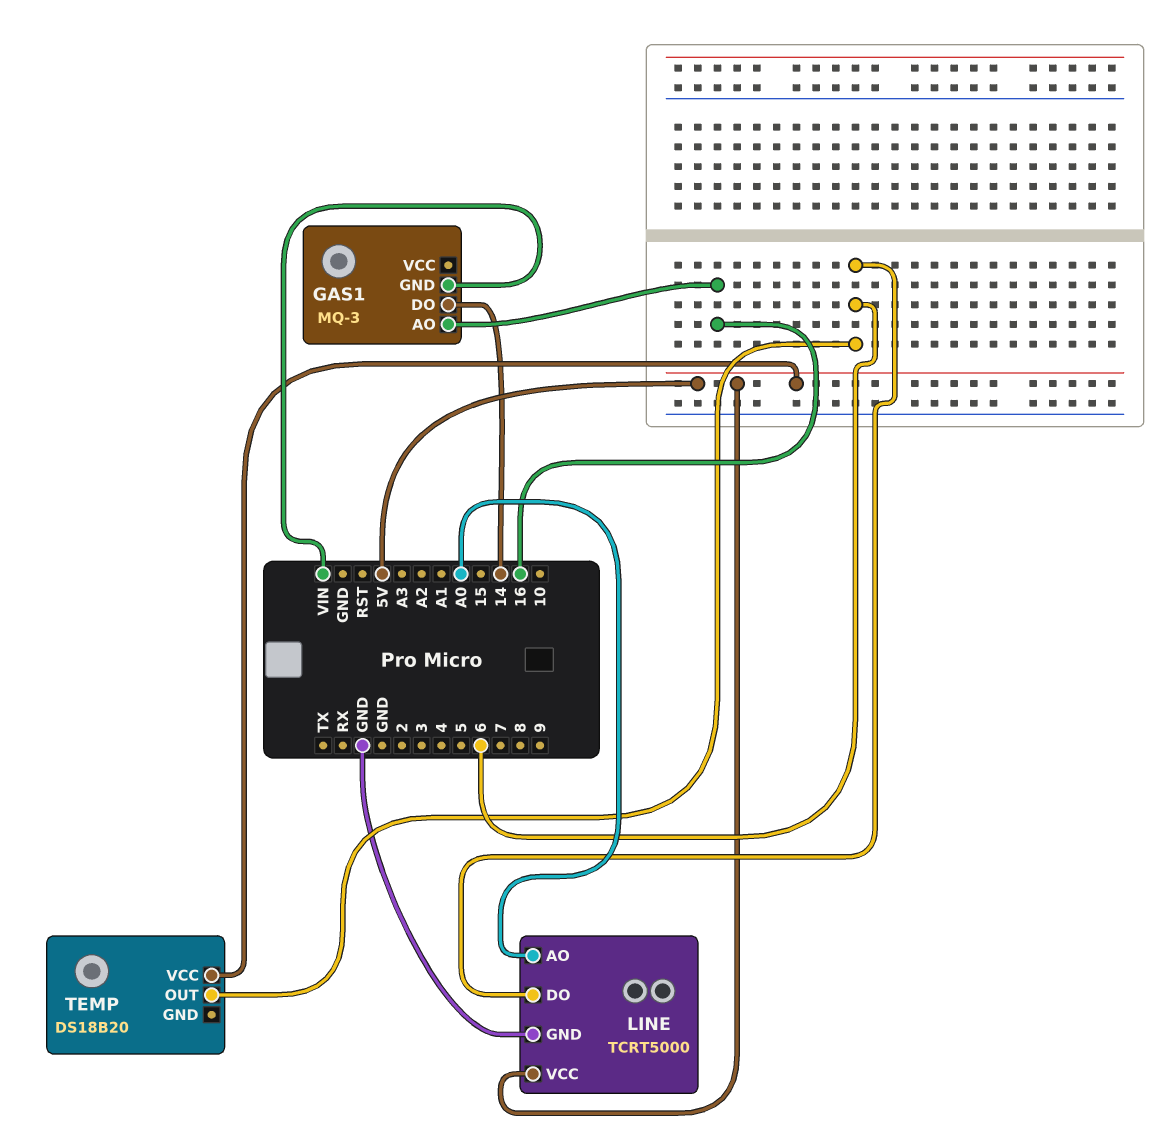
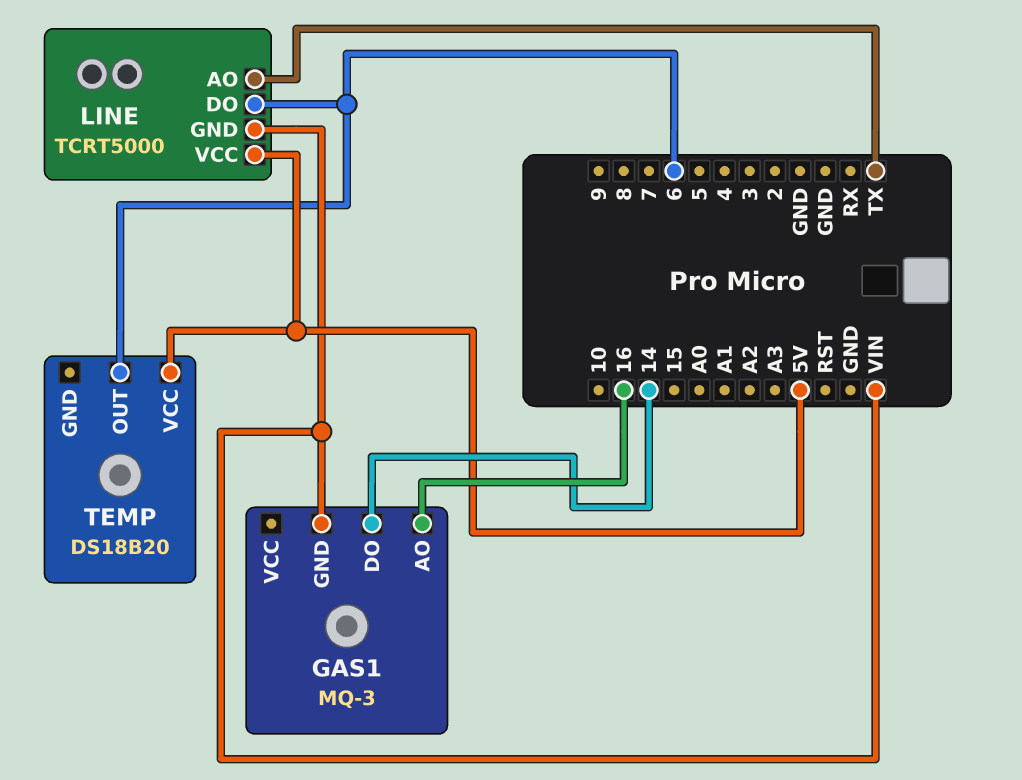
LINE pin AO: A0 -> TX
LINE pin GND: GND -> VIN

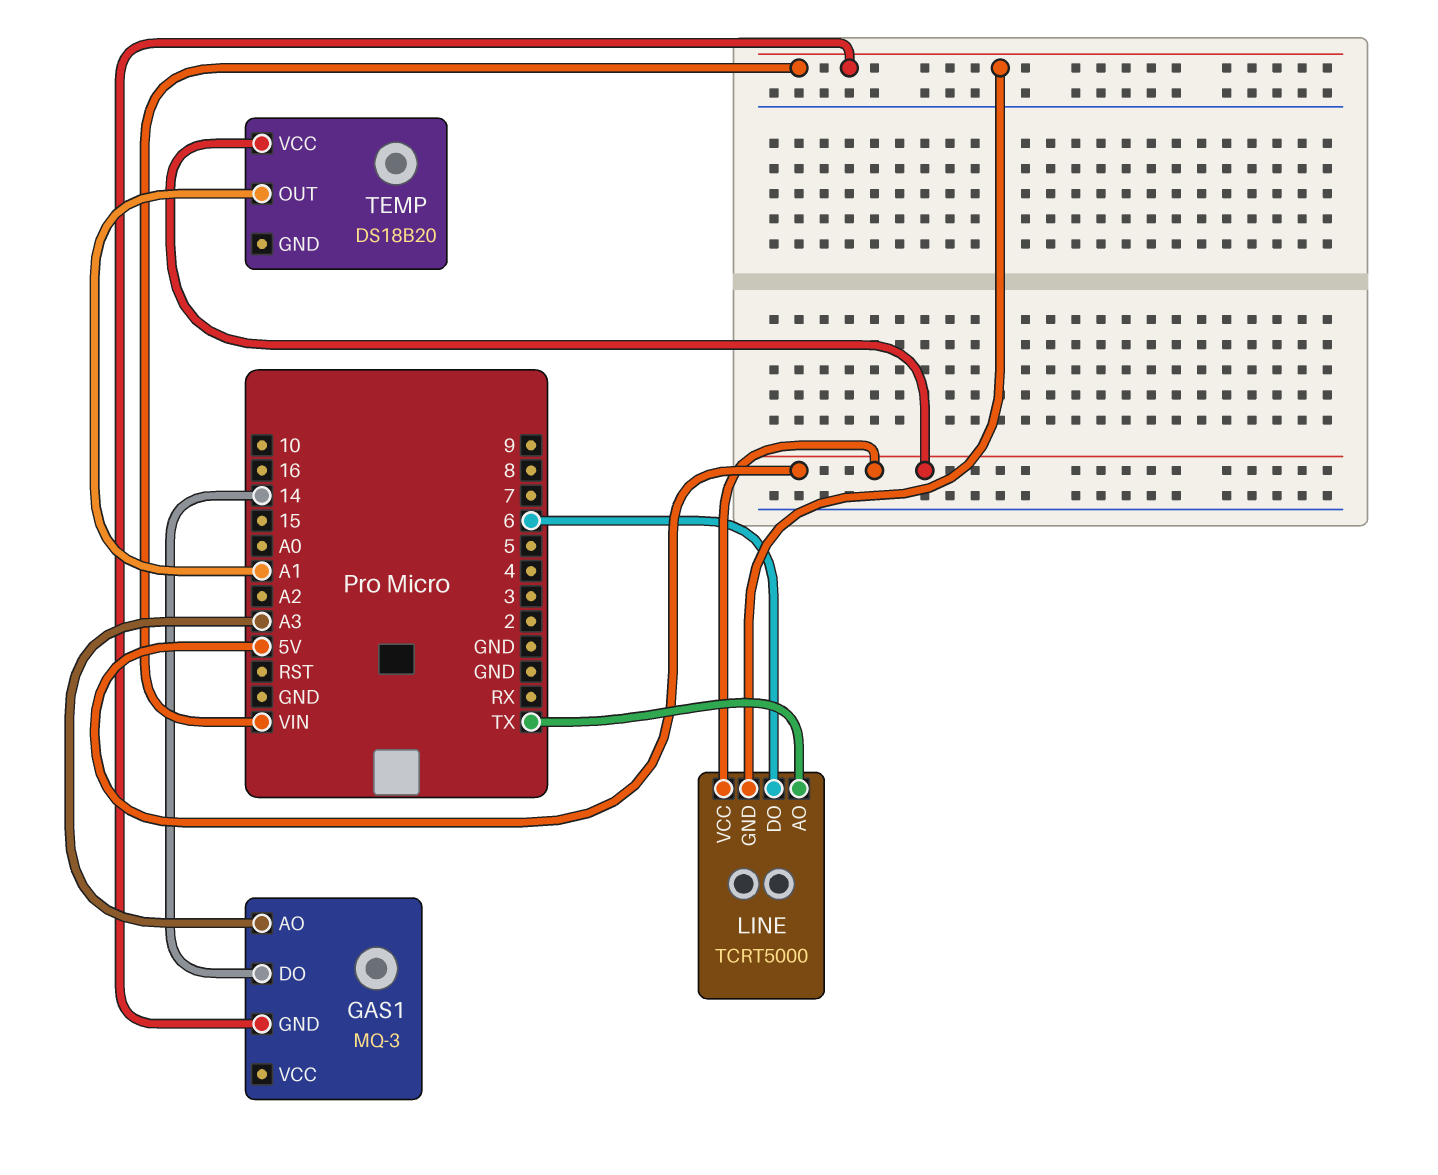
GAS1 pin AO: 16 -> A3
TEMP pin OUT: 6 -> A1

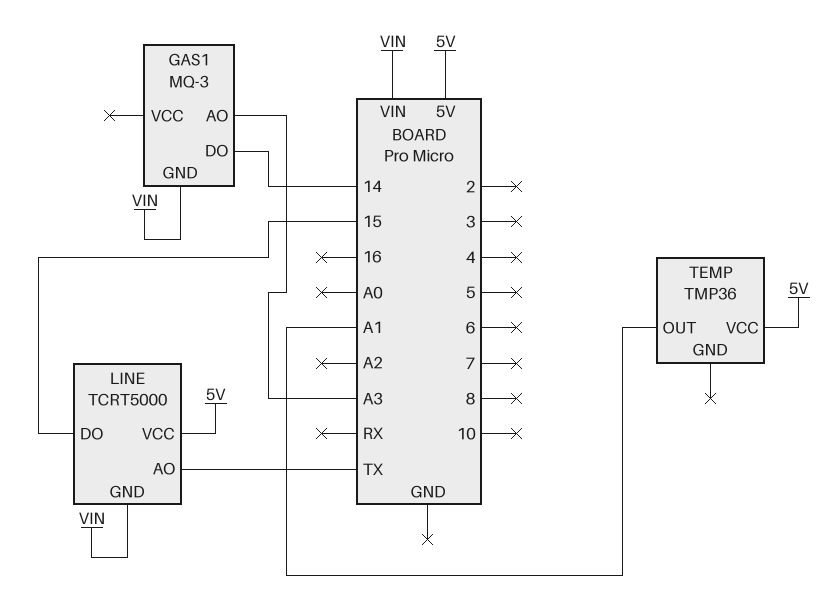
LINE pin DO: 6 -> 15
TEMP: DS18B20 -> TMP36

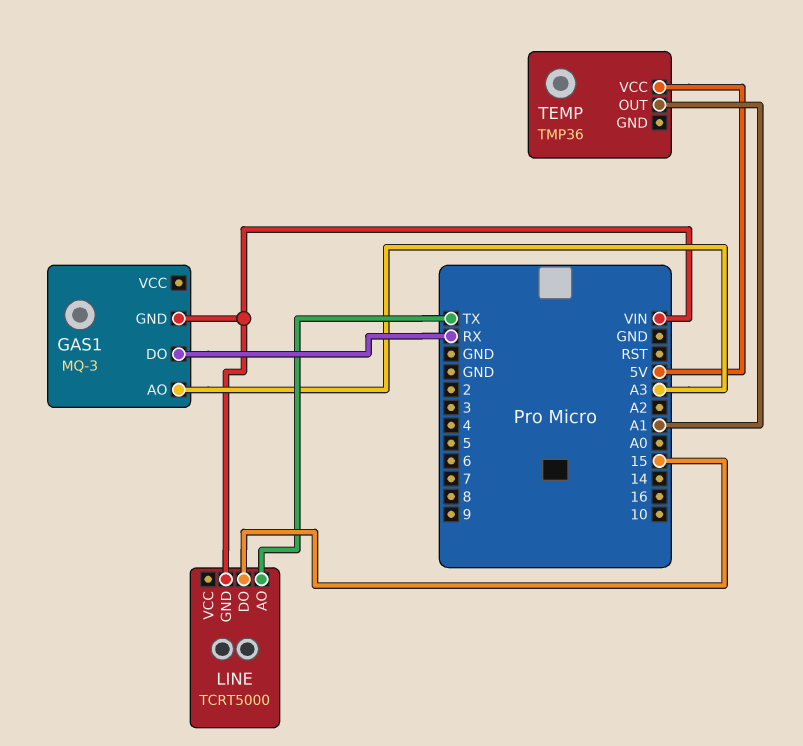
GAS1 pin DO: 14 -> RX
LINE pin VCC: 5V -> none

